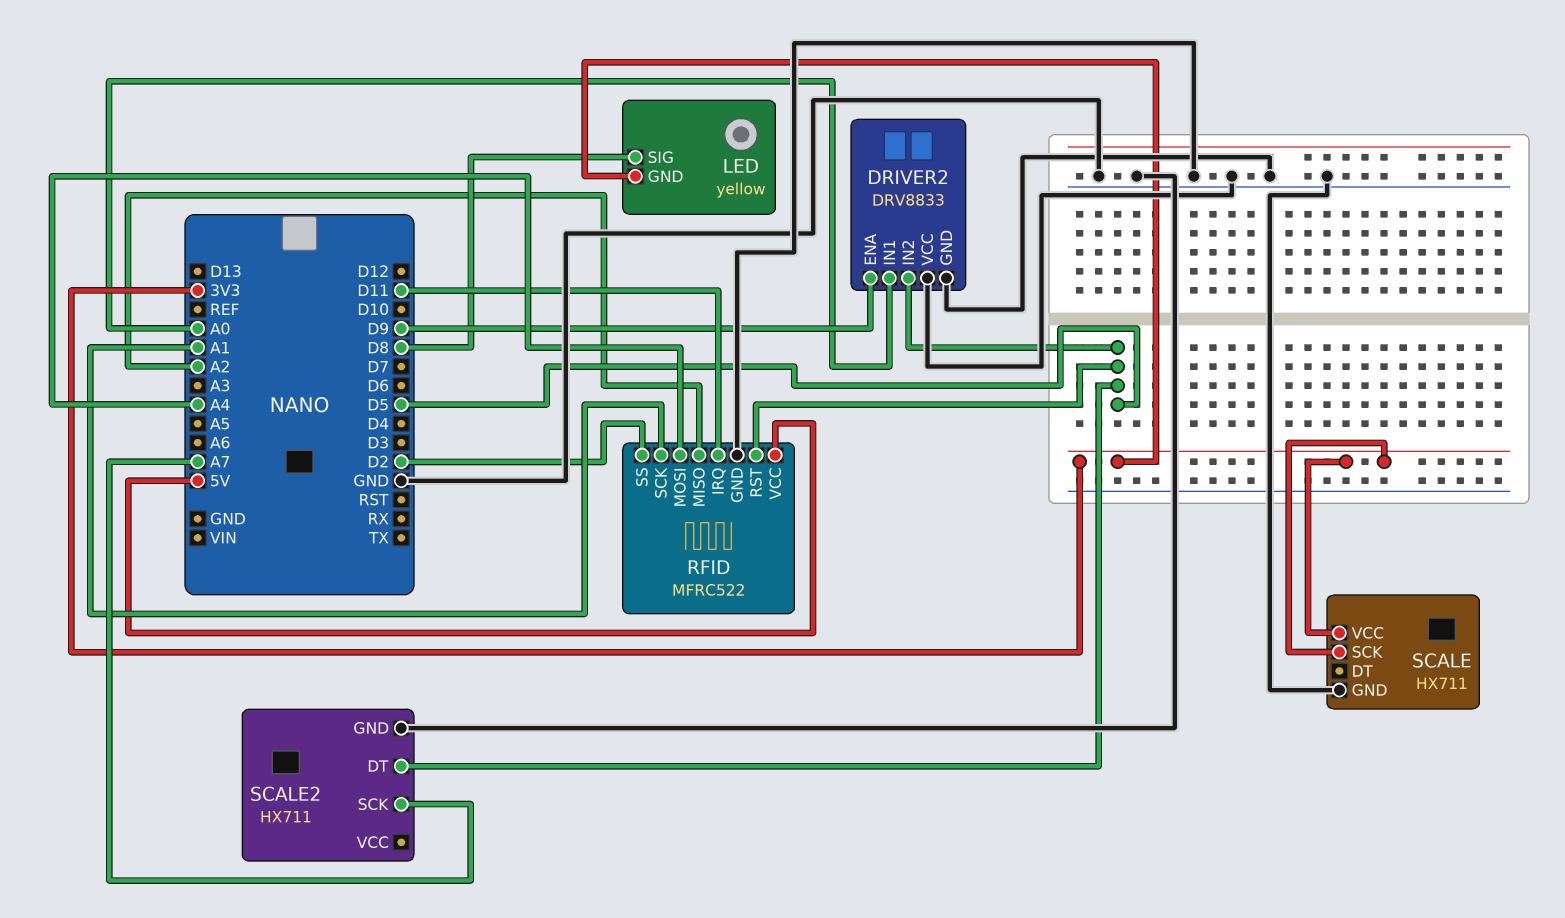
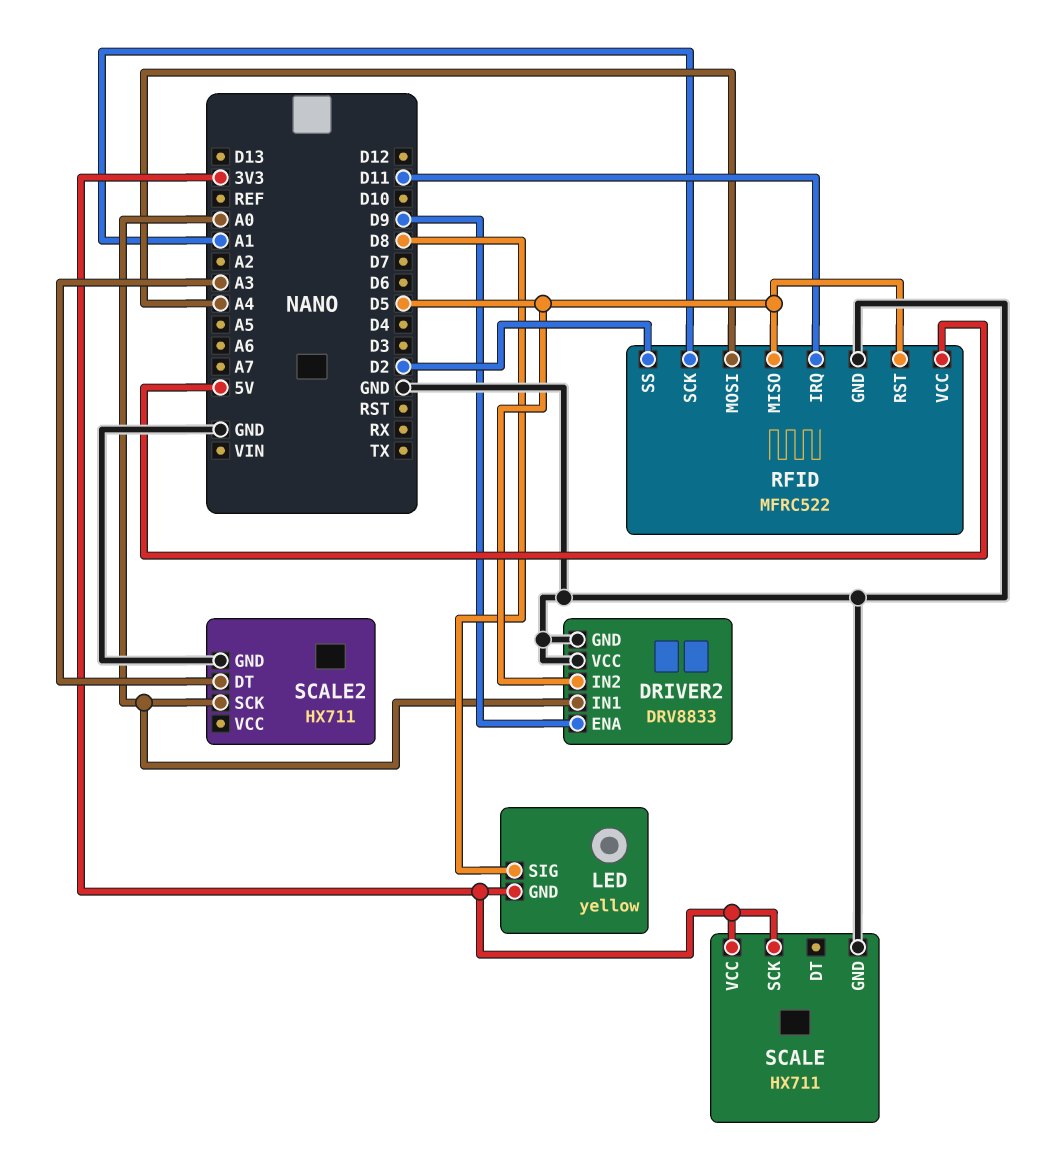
RFID pin MISO: A2 -> D5
SCALE2 pin DT: D5 -> A3
SCALE2 pin SCK: A7 -> A0

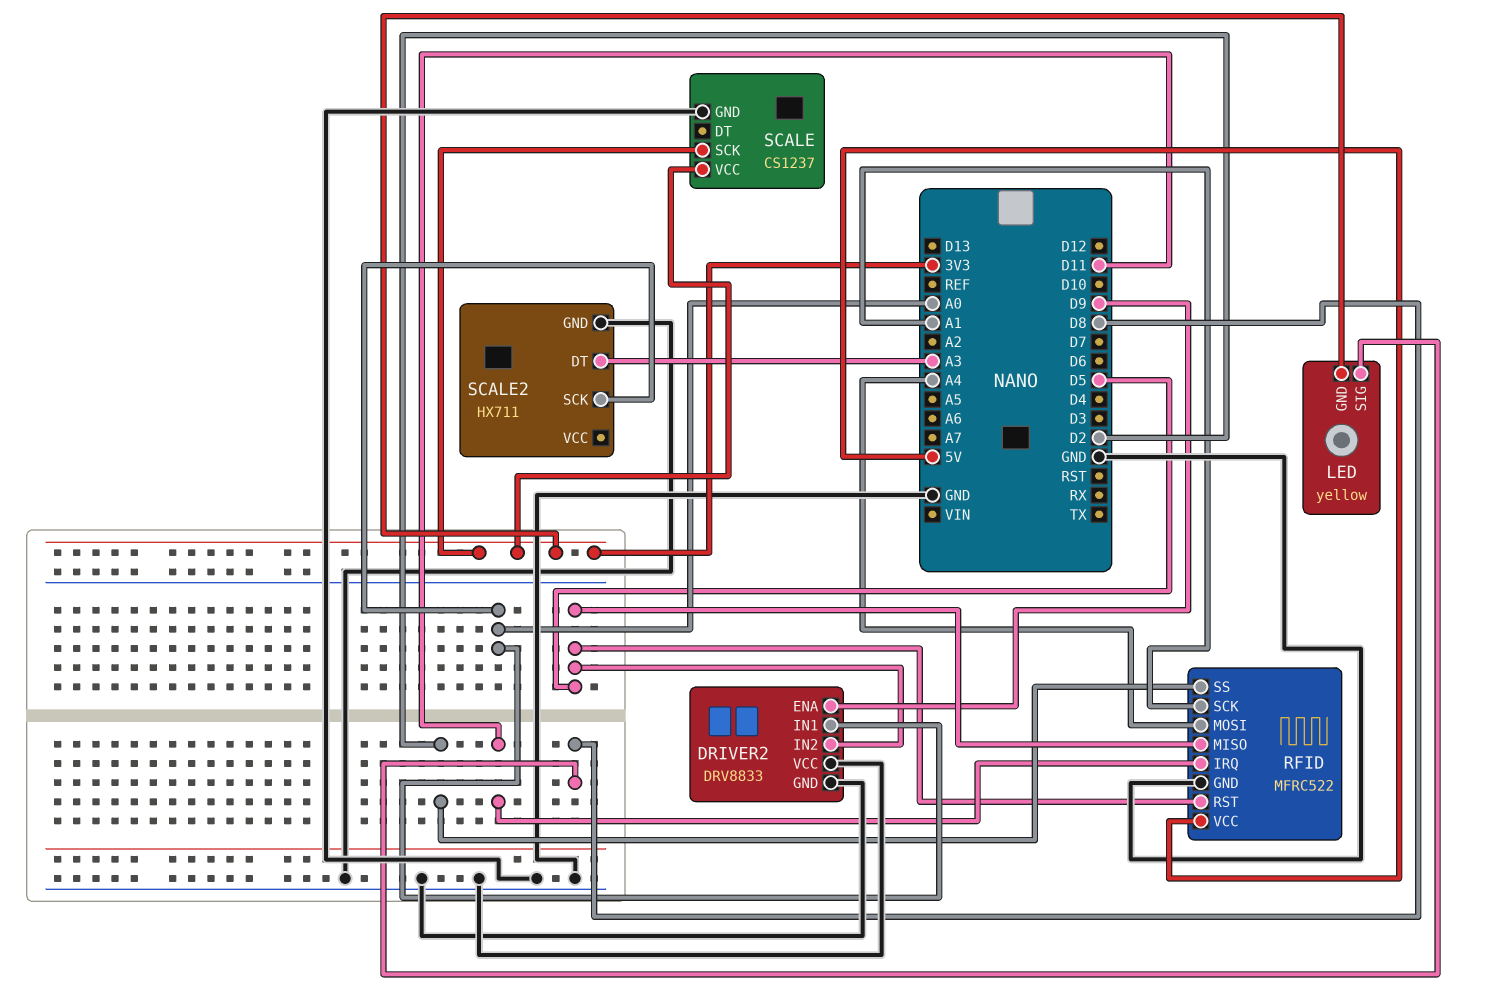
SCALE: HX711 -> CS1237

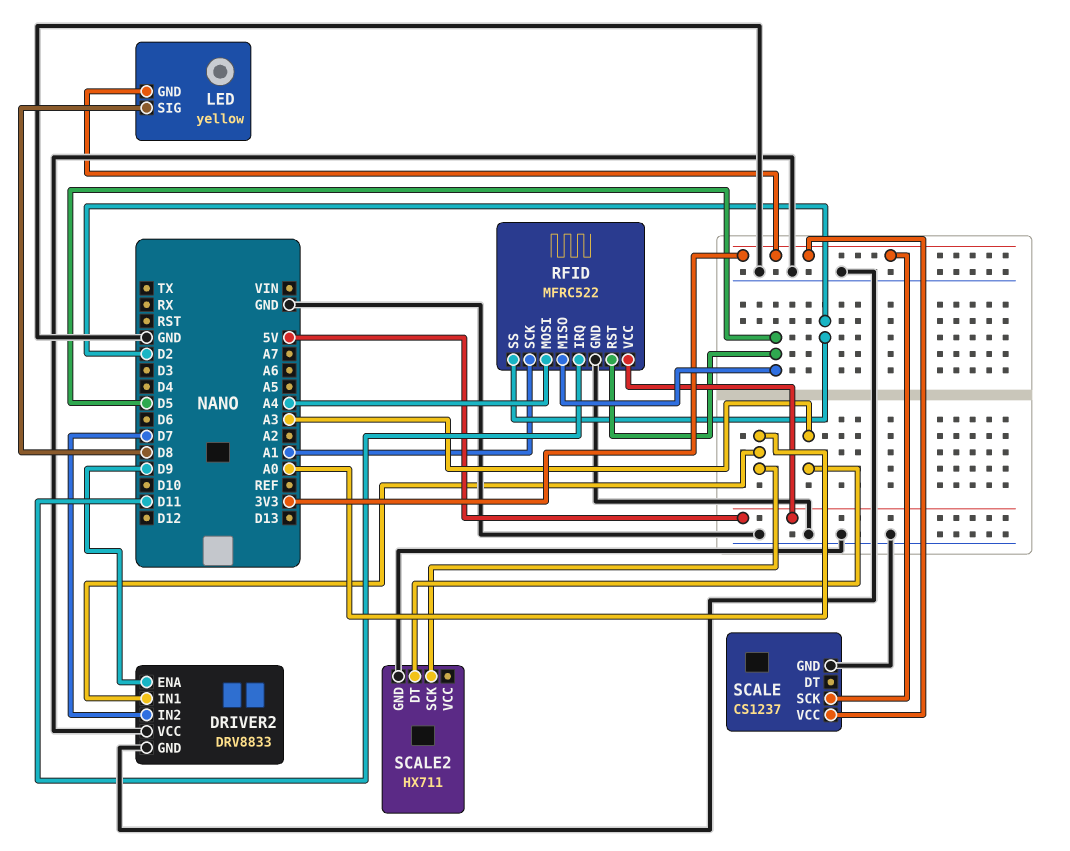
DRIVER2 pin IN2: D5 -> D7

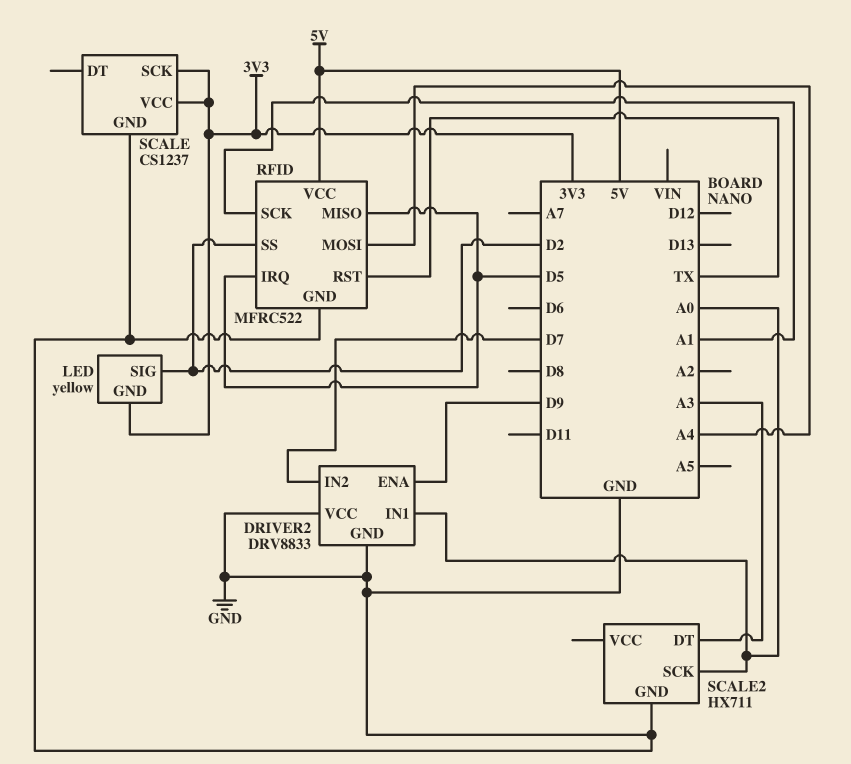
LED pin SIG: D8 -> D2
RFID pin IRQ: D11 -> D5
RFID pin RST: D5 -> TX

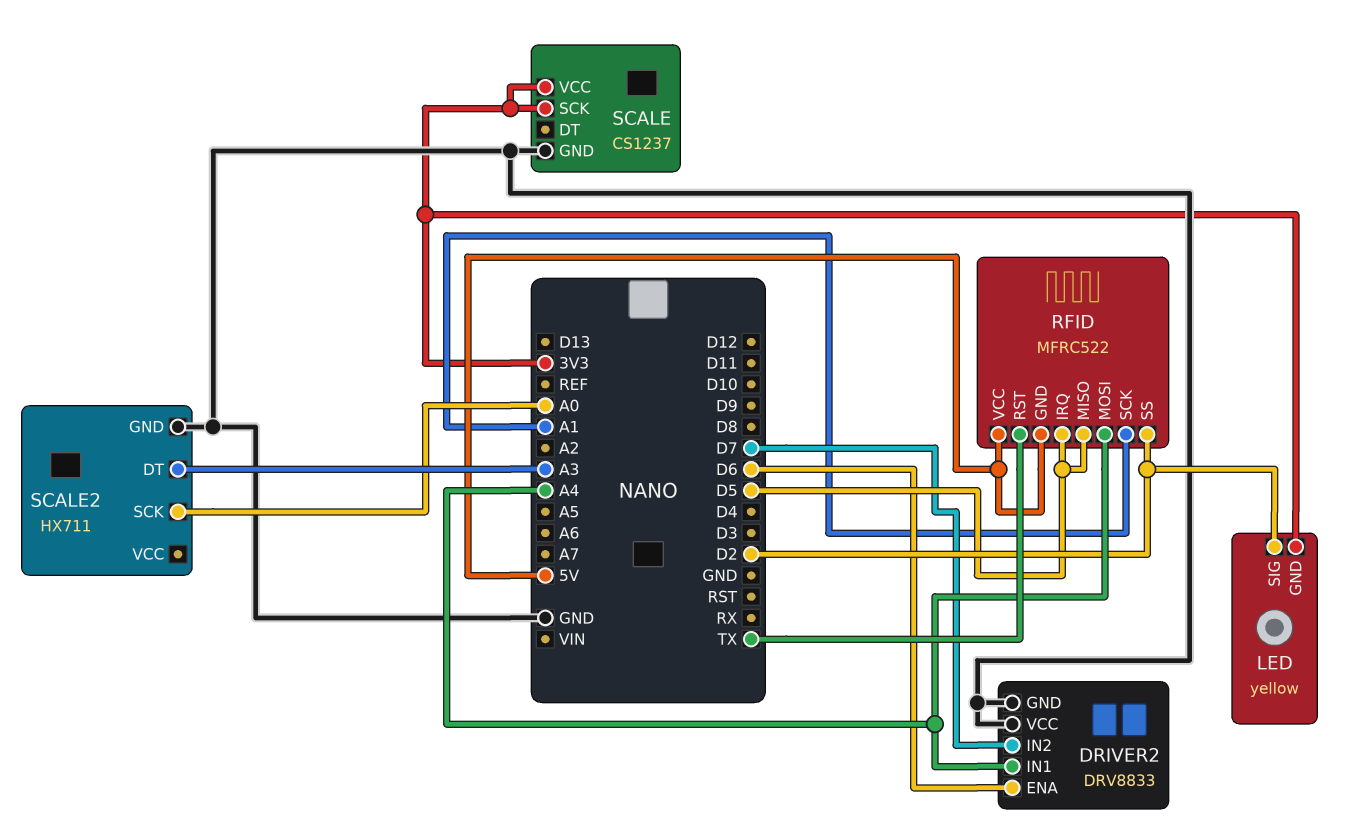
DRIVER2 pin ENA: D9 -> D6
DRIVER2 pin IN1: A0 -> A4
RFID pin GND: GND -> 5V

